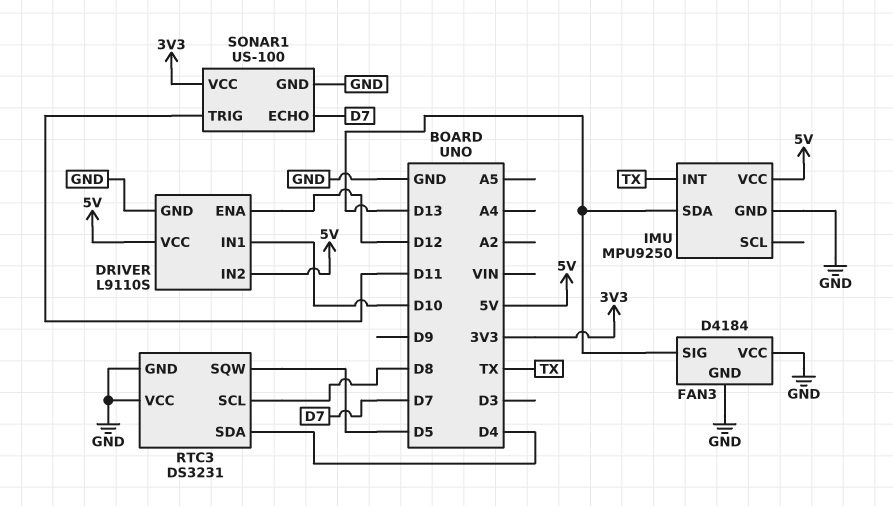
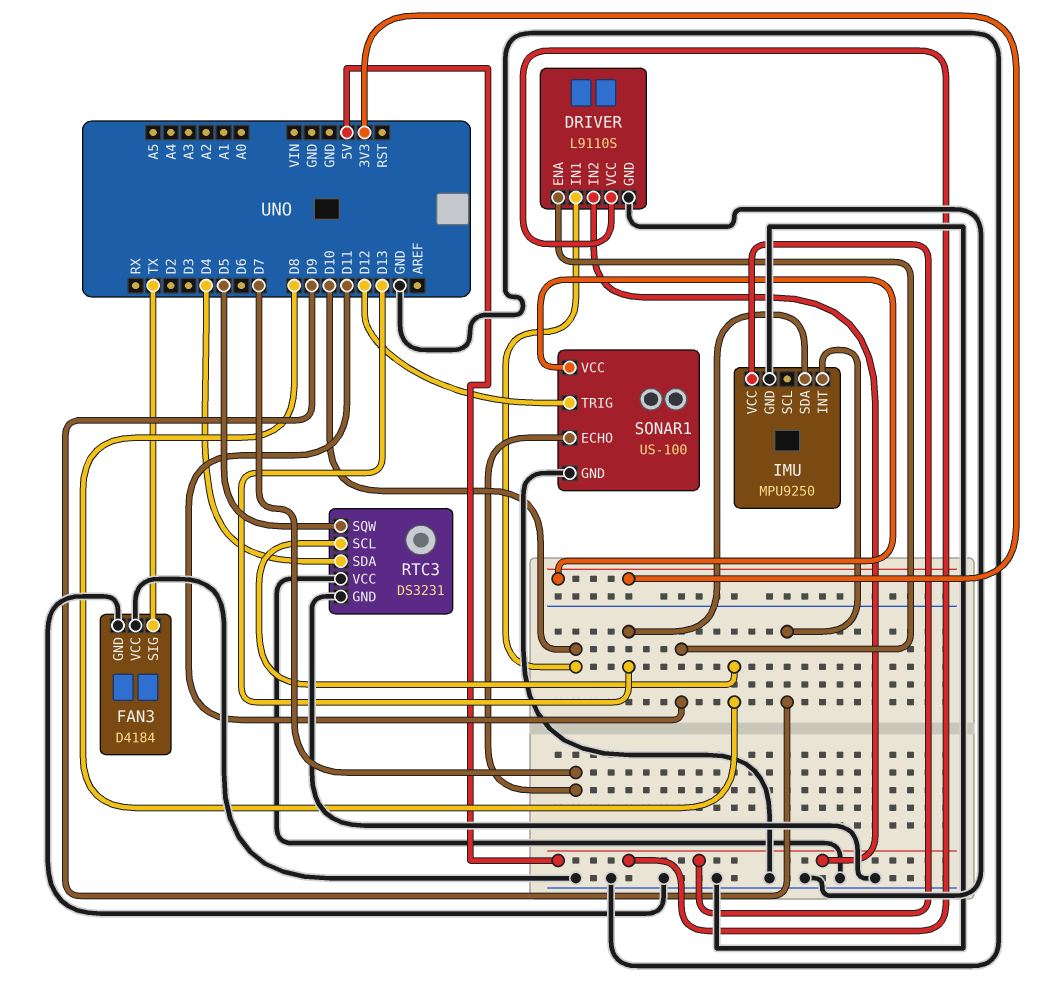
DRIVER pin ENA: D12 -> D11
FAN3 pin SIG: D13 -> TX
IMU pin INT: TX -> D9
SONAR1 pin TRIG: D11 -> D12

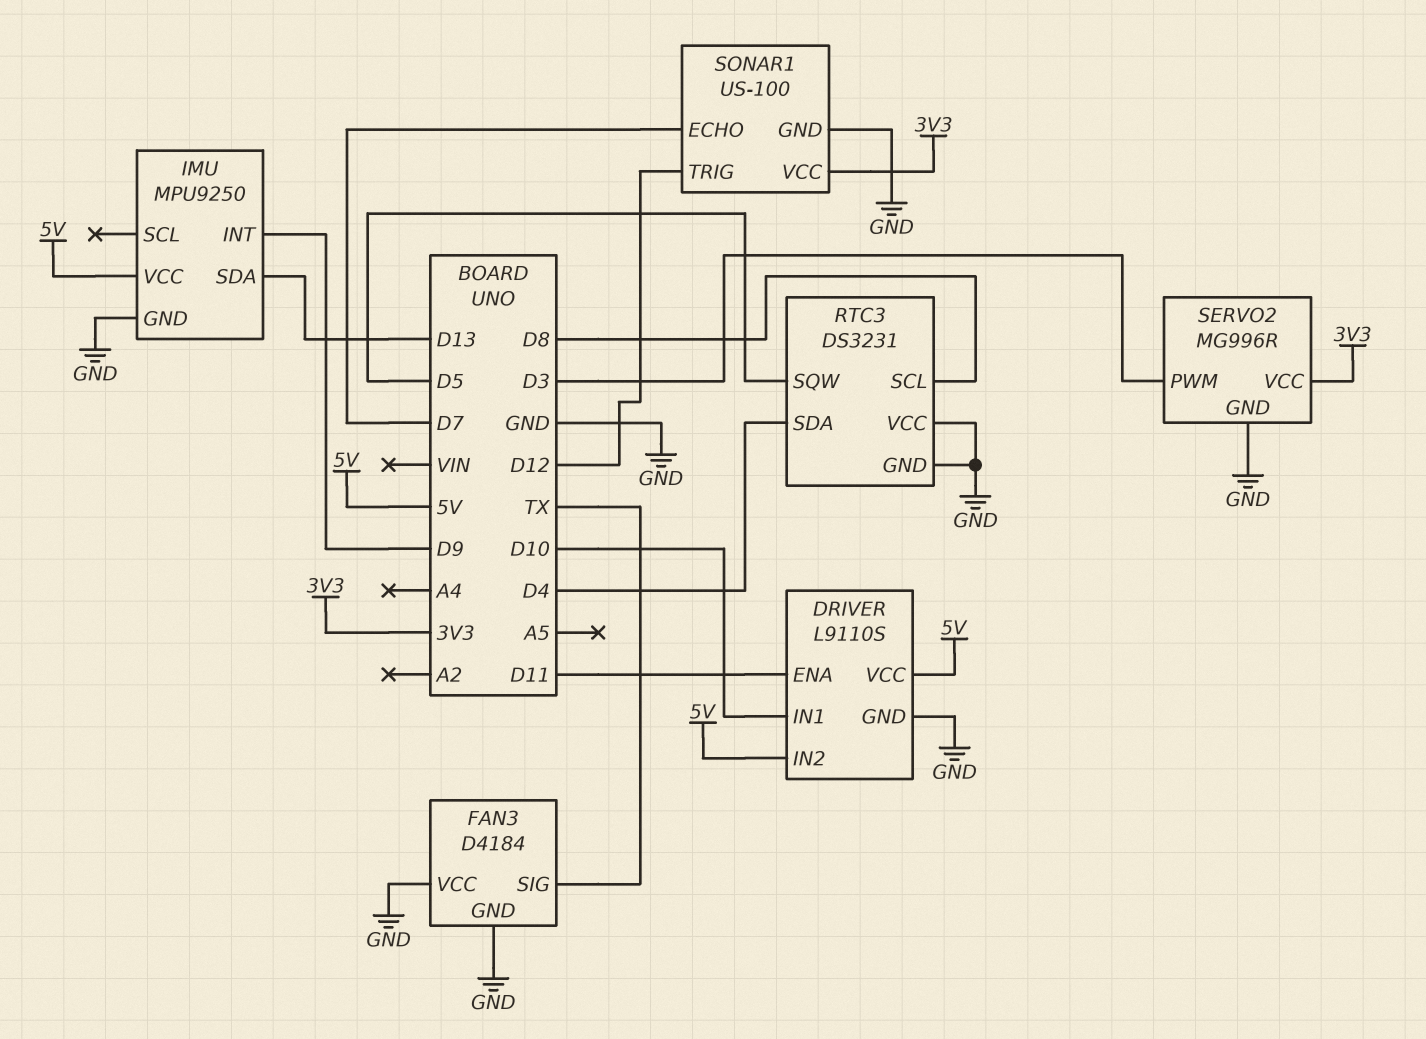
SERVO2: none -> MG996R
SERVO2 pin GND: none -> GND
SERVO2 pin PWM: none -> D3
SERVO2 pin VCC: none -> 3V3

